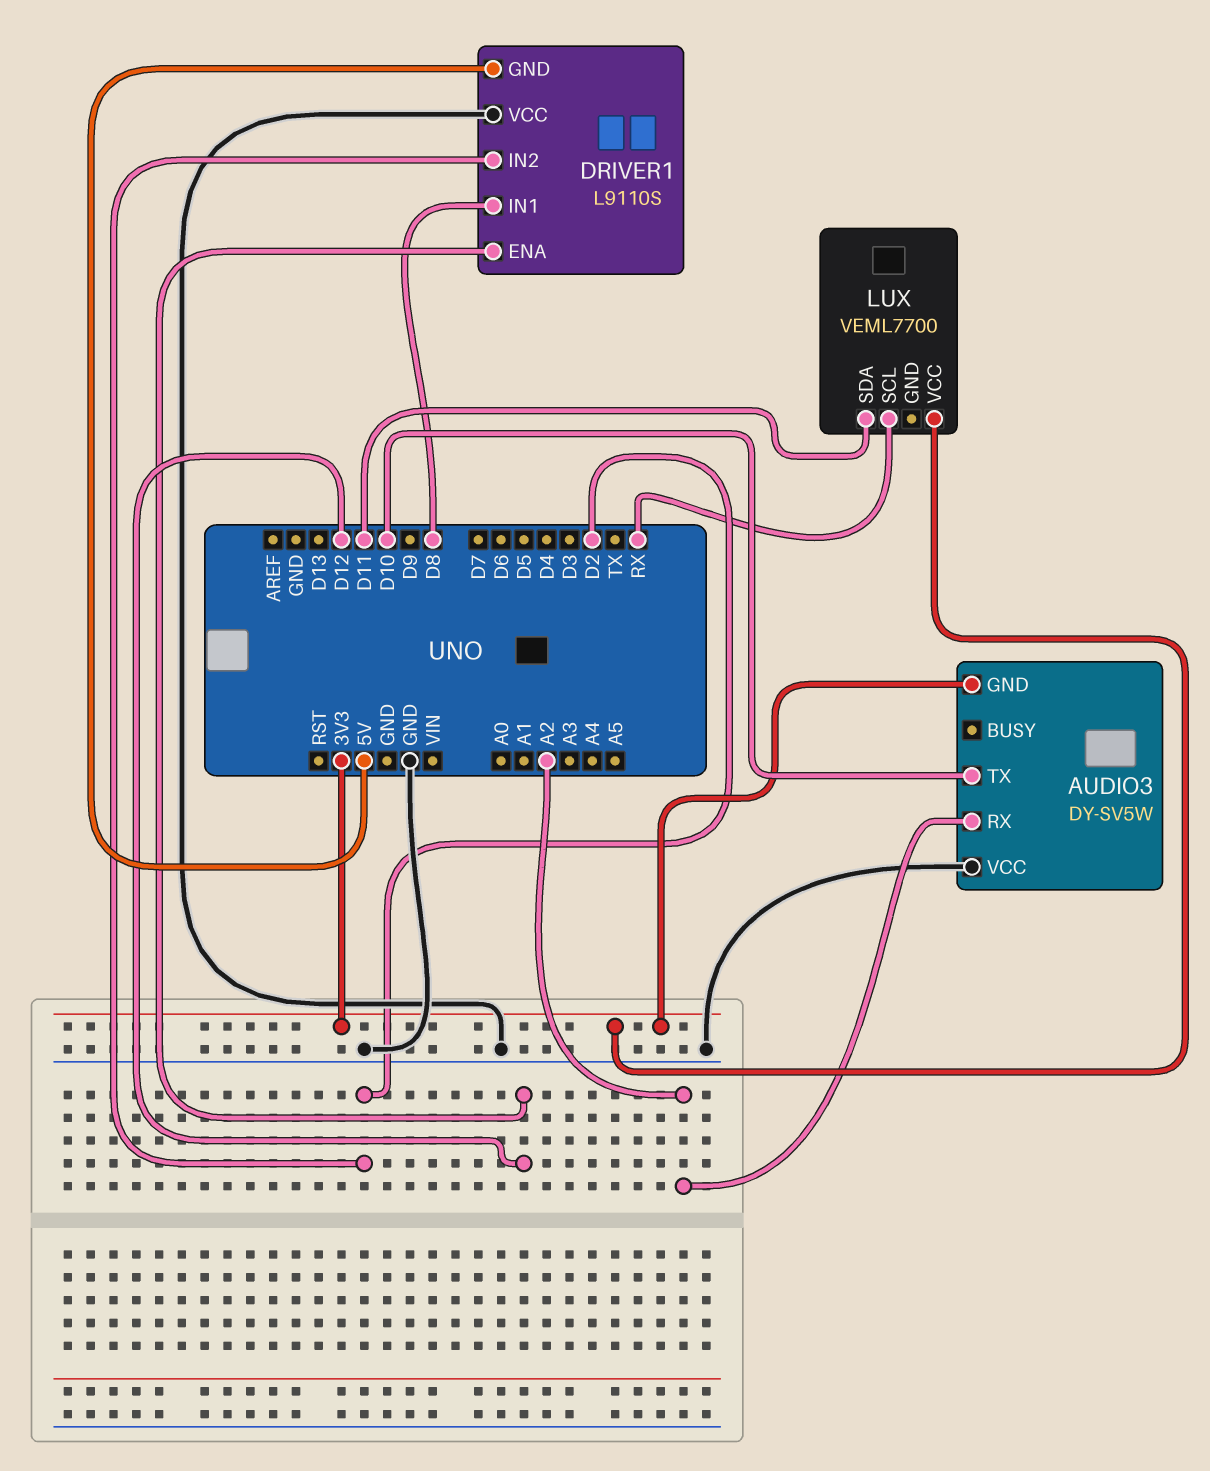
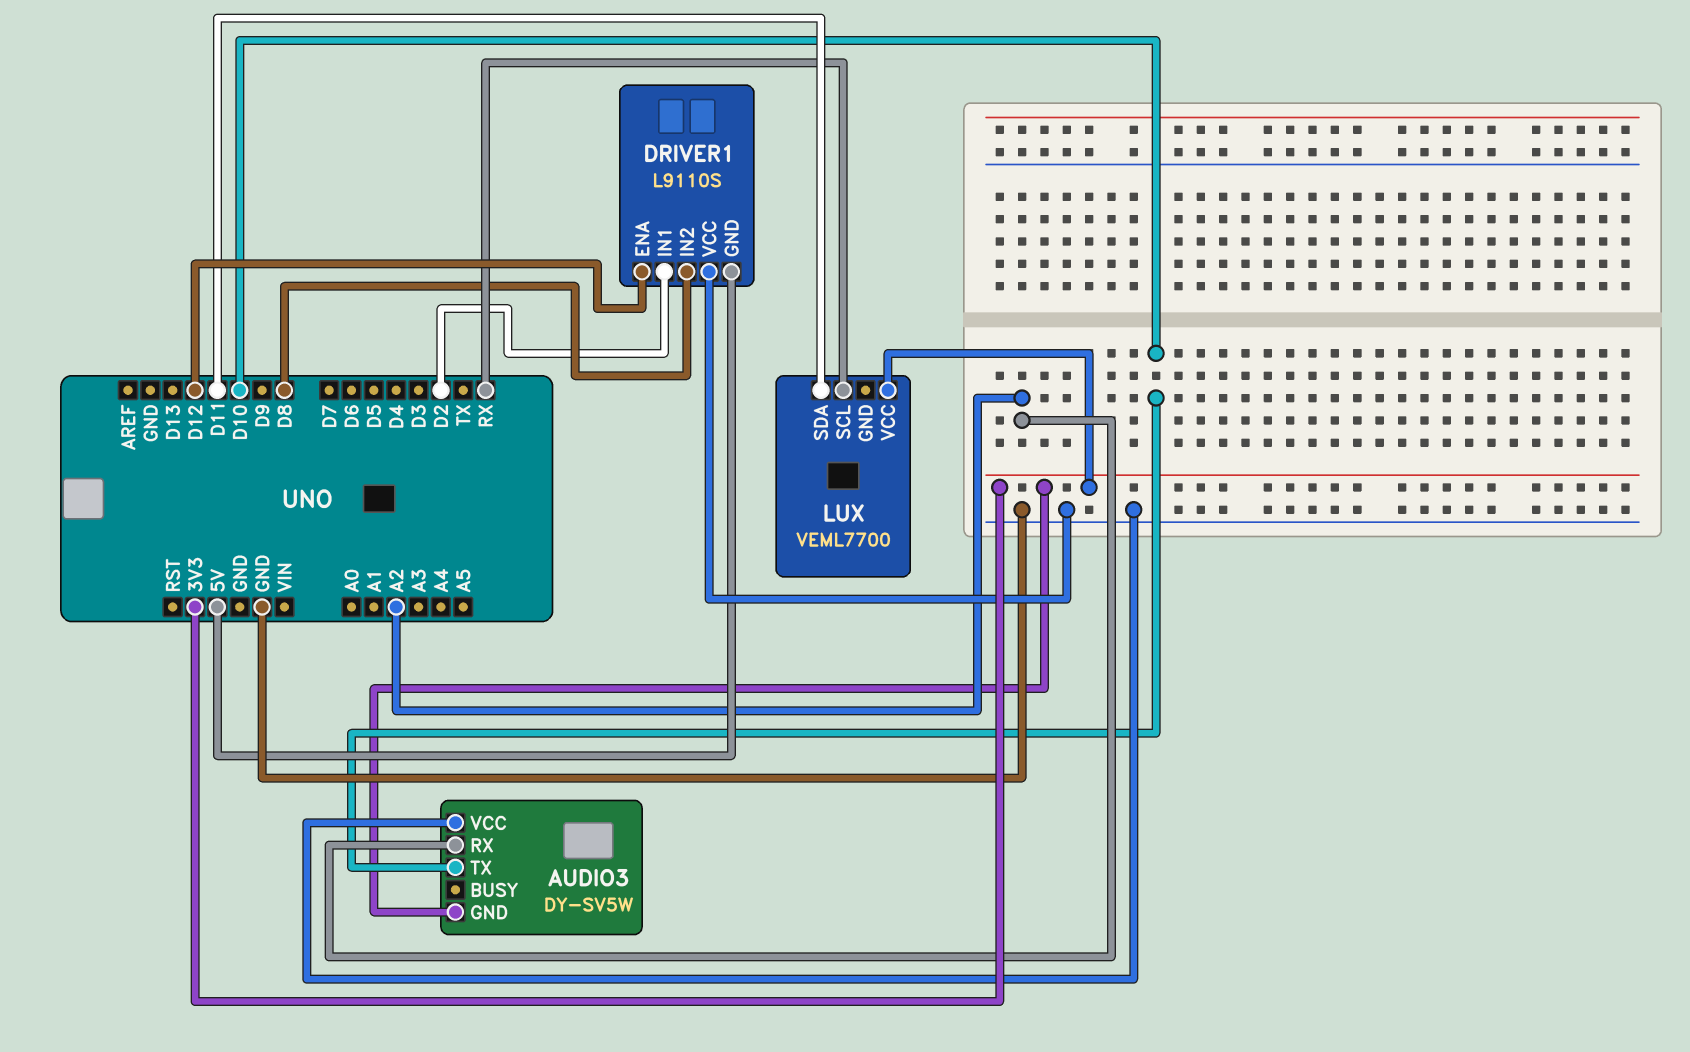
DRIVER1 pin IN1: D8 -> D2
DRIVER1 pin IN2: D2 -> D8

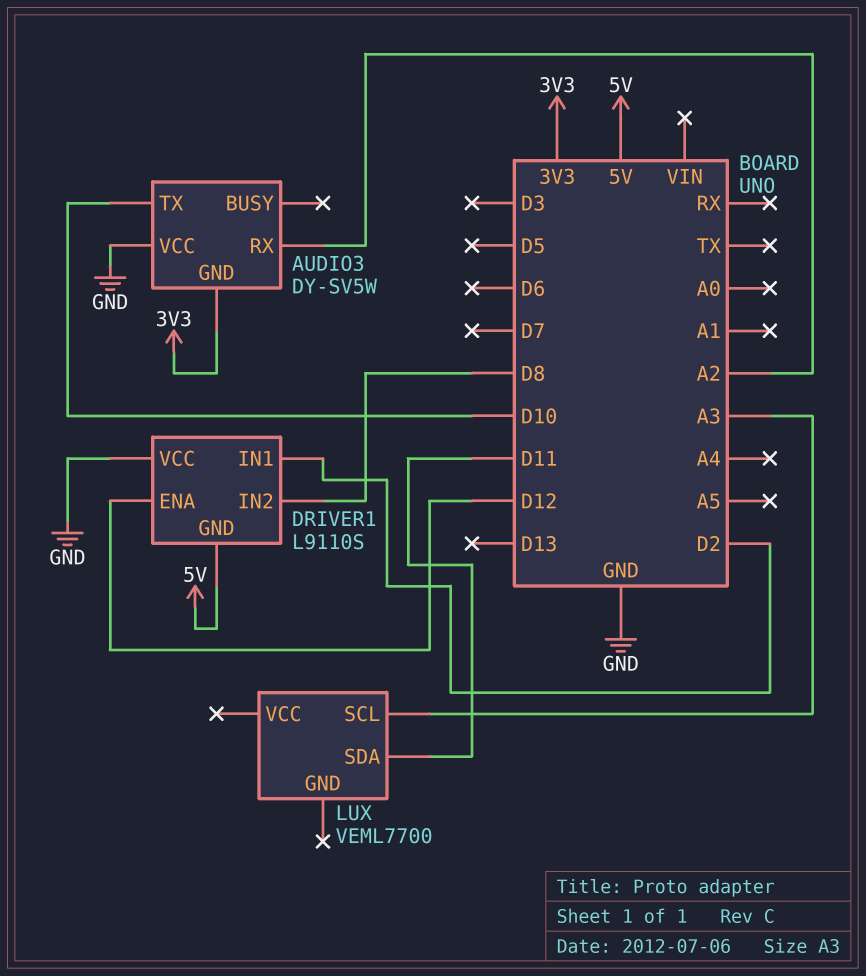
LUX pin SCL: RX -> A3
LUX pin VCC: 3V3 -> none

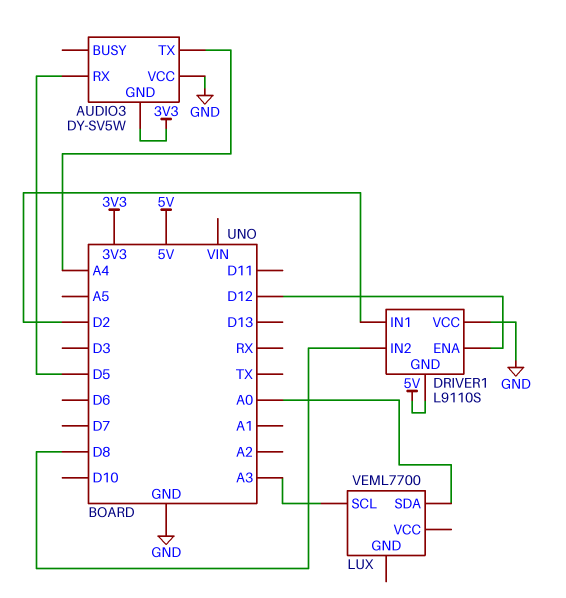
AUDIO3 pin RX: A2 -> D5
AUDIO3 pin TX: D10 -> A4
LUX pin SDA: D11 -> A0

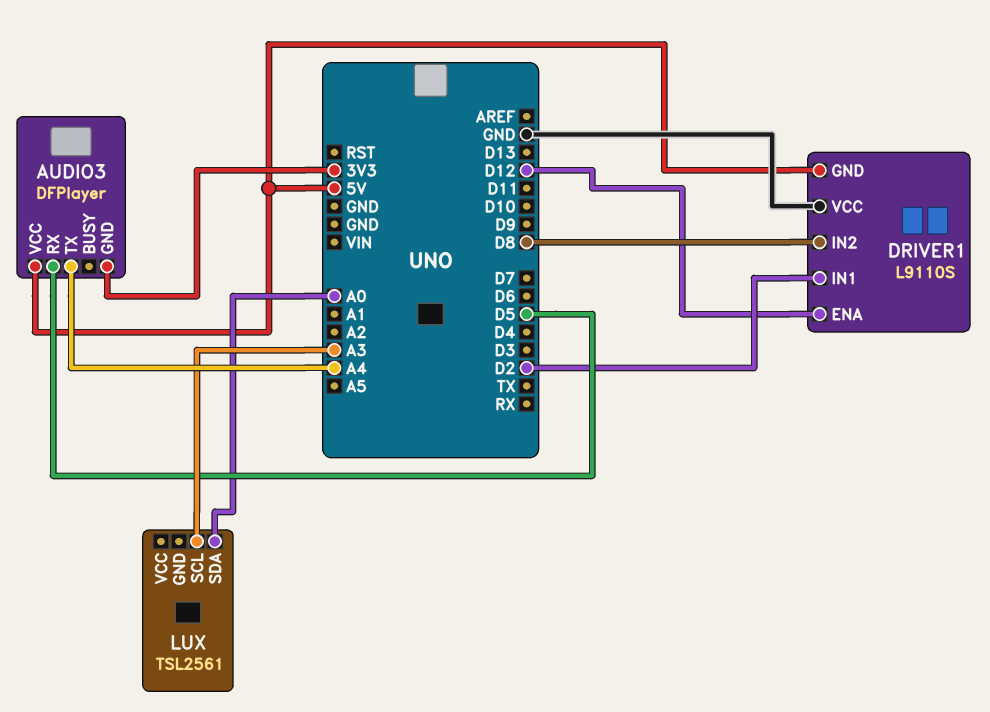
AUDIO3: DY-SV5W -> DFPlayer
AUDIO3 pin VCC: GND -> 5V
LUX: VEML7700 -> TSL2561

